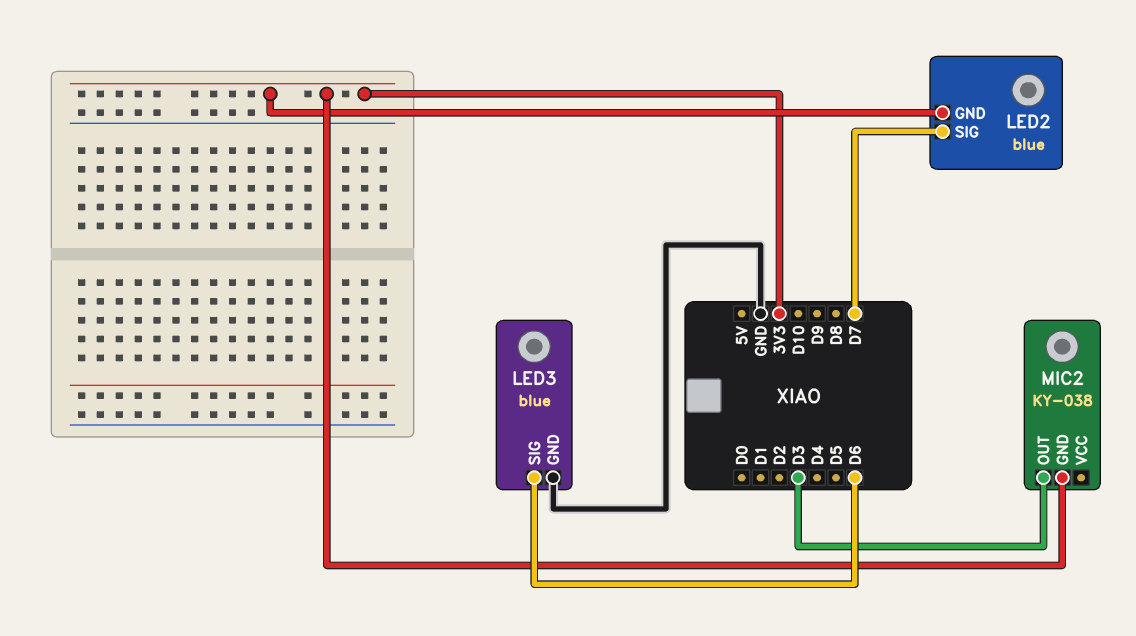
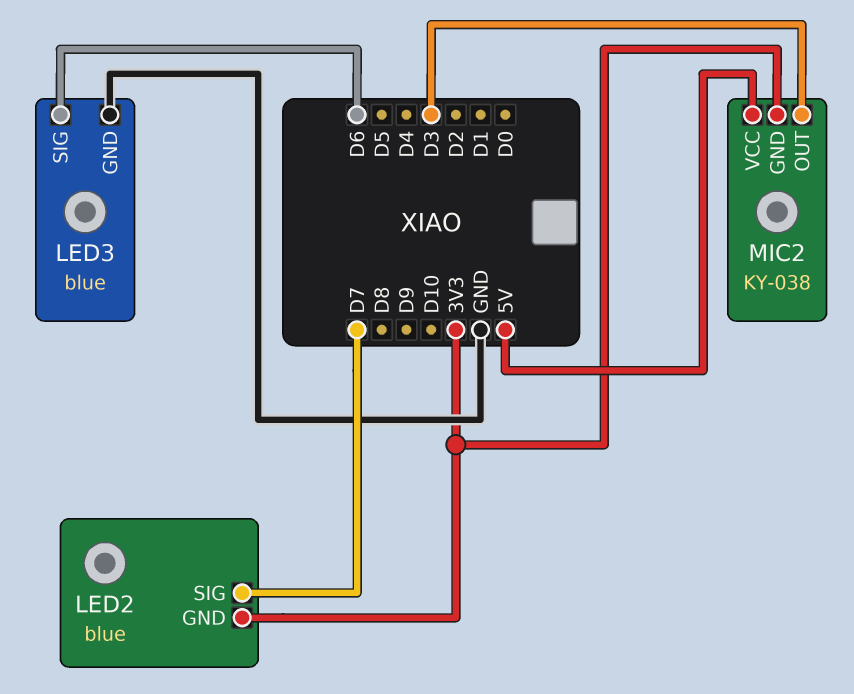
MIC2 pin VCC: none -> 5V

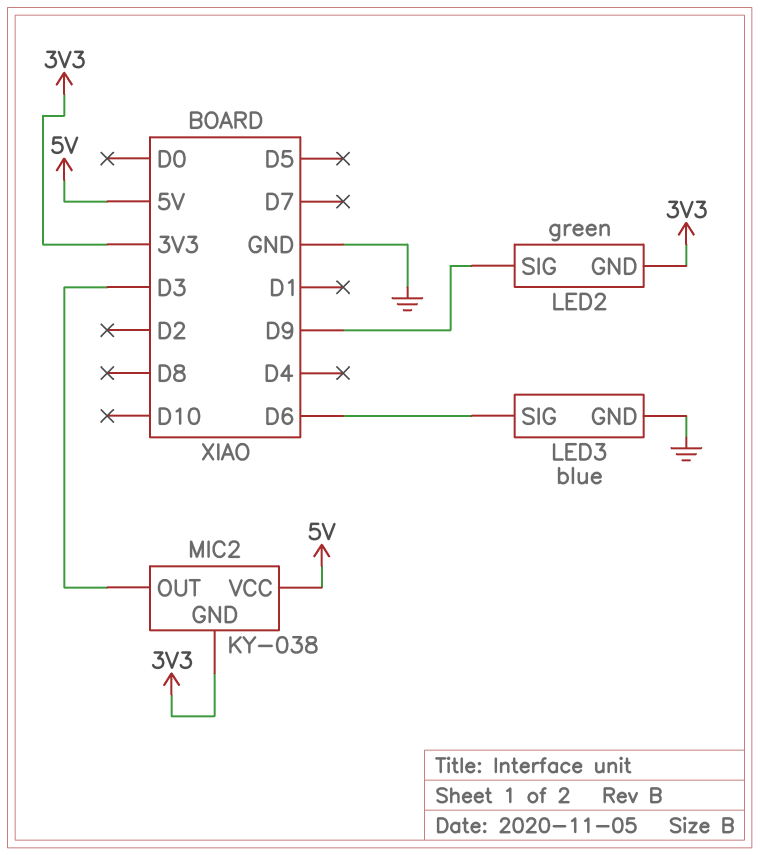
LED2: blue -> green
LED2 pin SIG: D7 -> D9

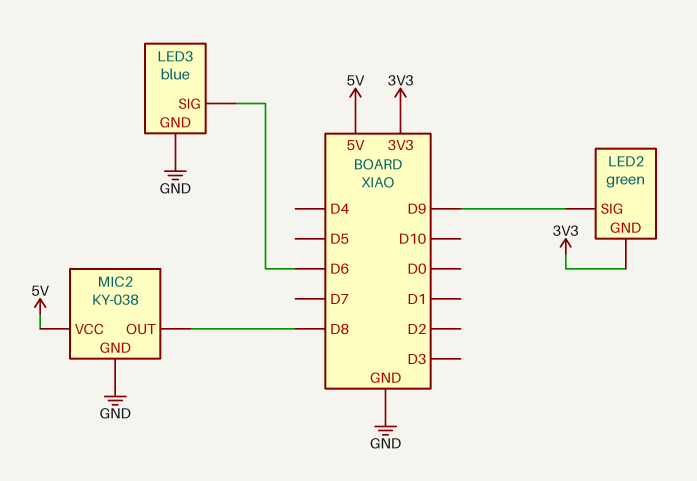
MIC2 pin GND: 3V3 -> GND
MIC2 pin OUT: D3 -> D8

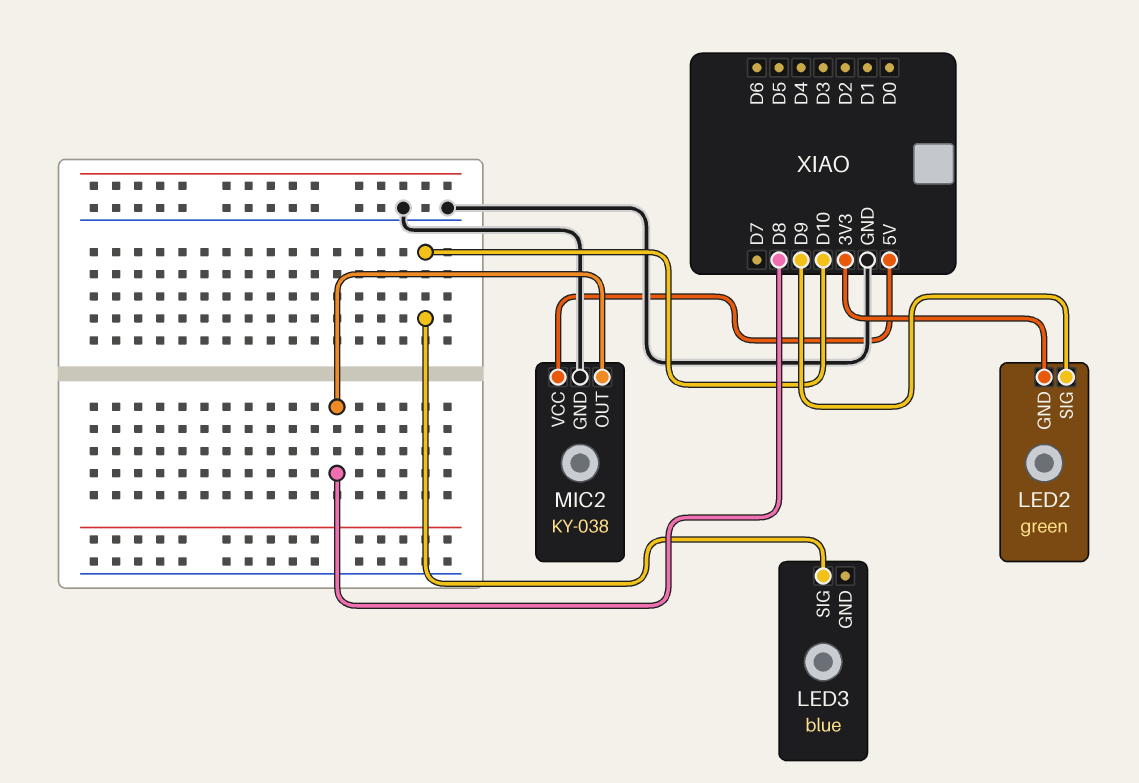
LED3 pin GND: GND -> none
LED3 pin SIG: D6 -> D10

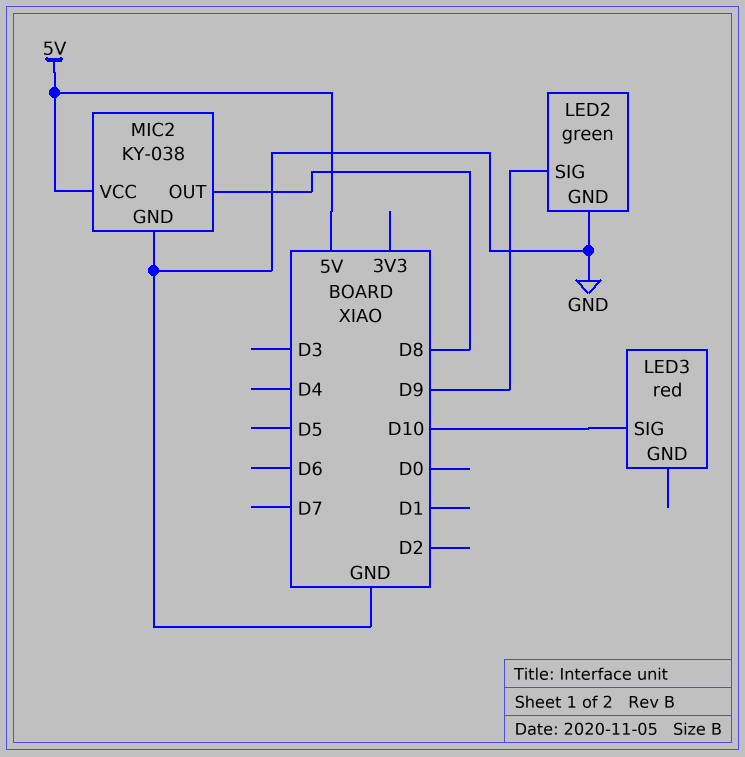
LED2 pin GND: 3V3 -> GND
LED3: blue -> red

